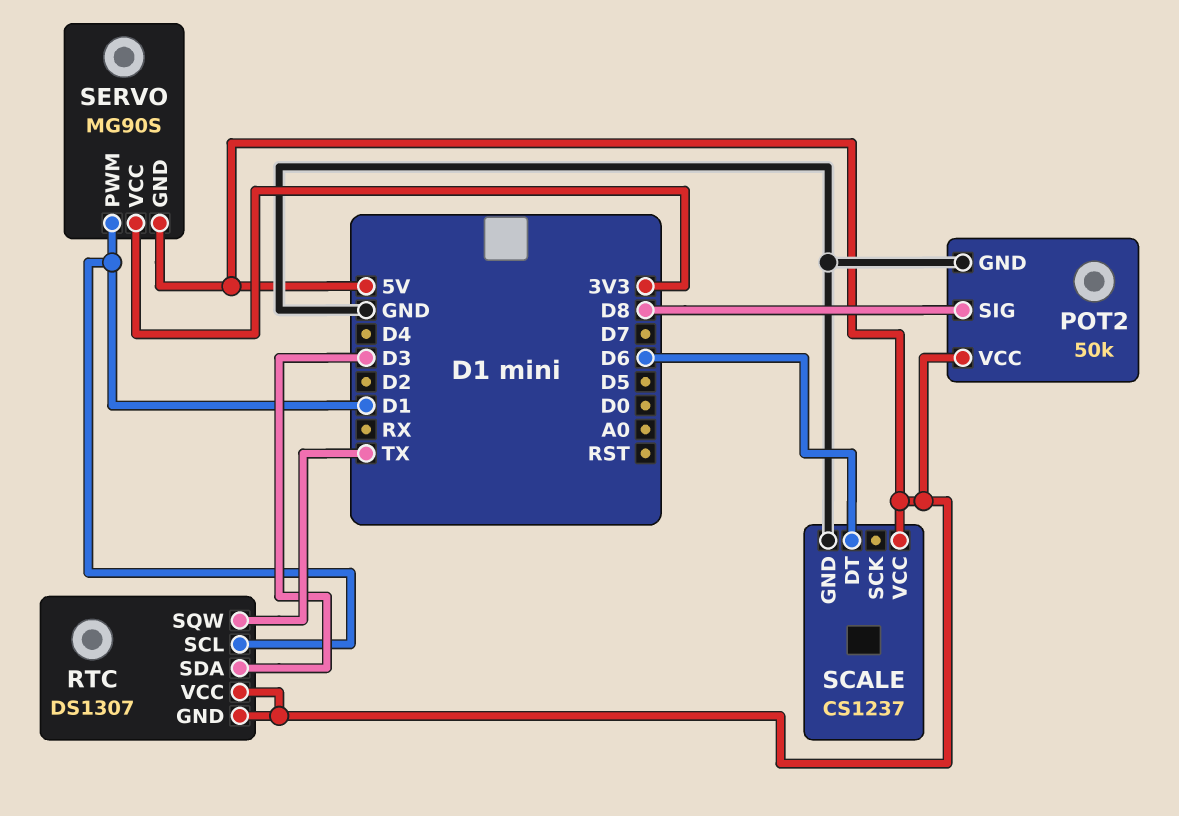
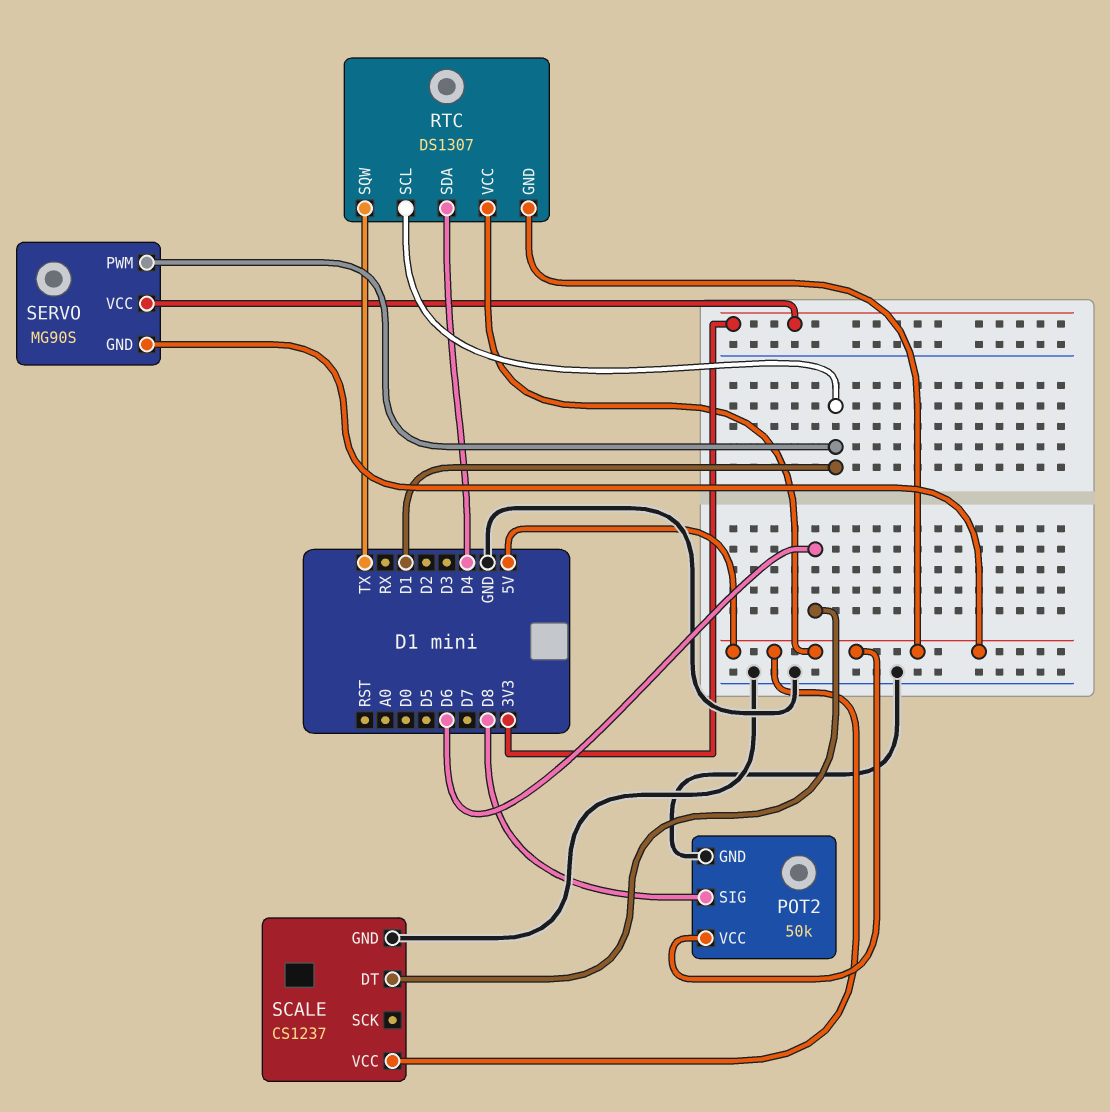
RTC pin SDA: D3 -> D4

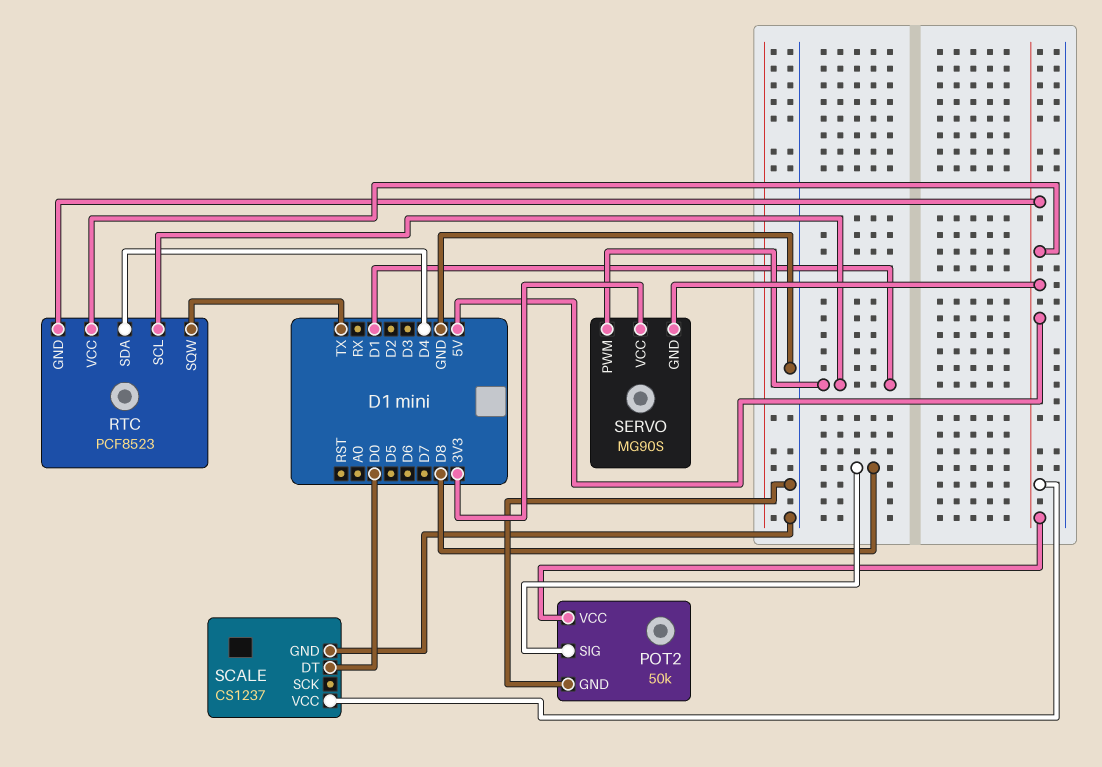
RTC: DS1307 -> PCF8523
SCALE pin DT: D6 -> D0

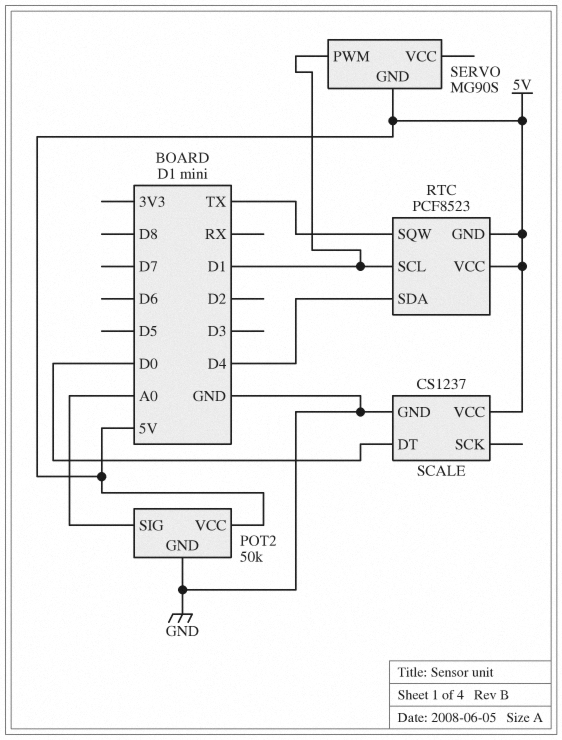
POT2 pin SIG: D8 -> A0
SERVO pin VCC: 3V3 -> none

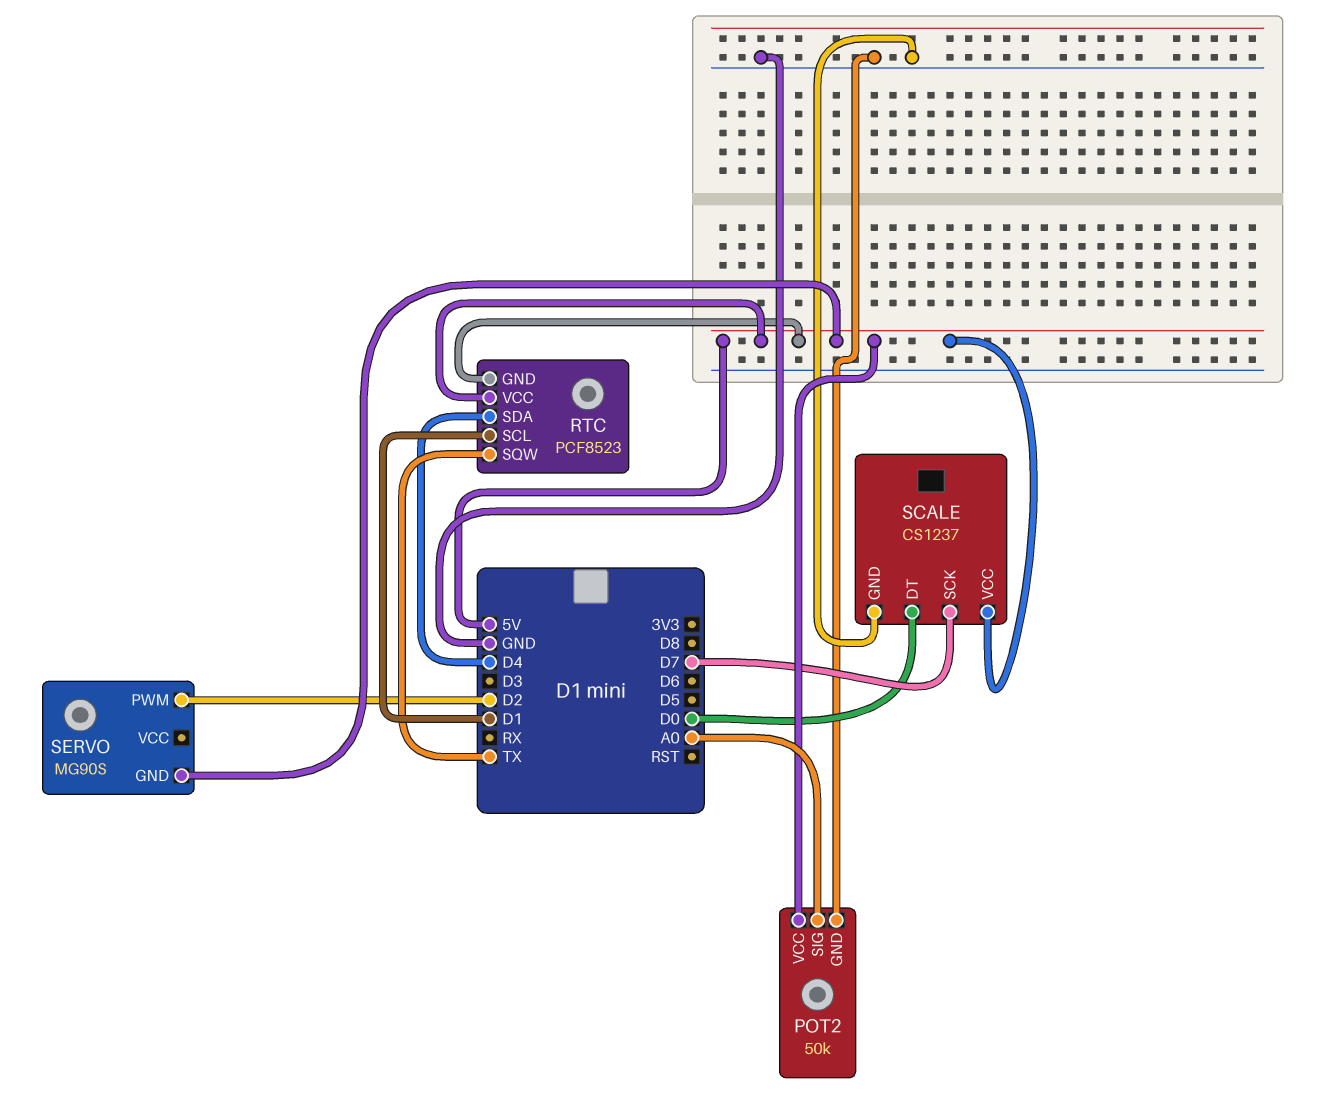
SCALE pin SCK: none -> D7
SERVO pin PWM: D1 -> D2

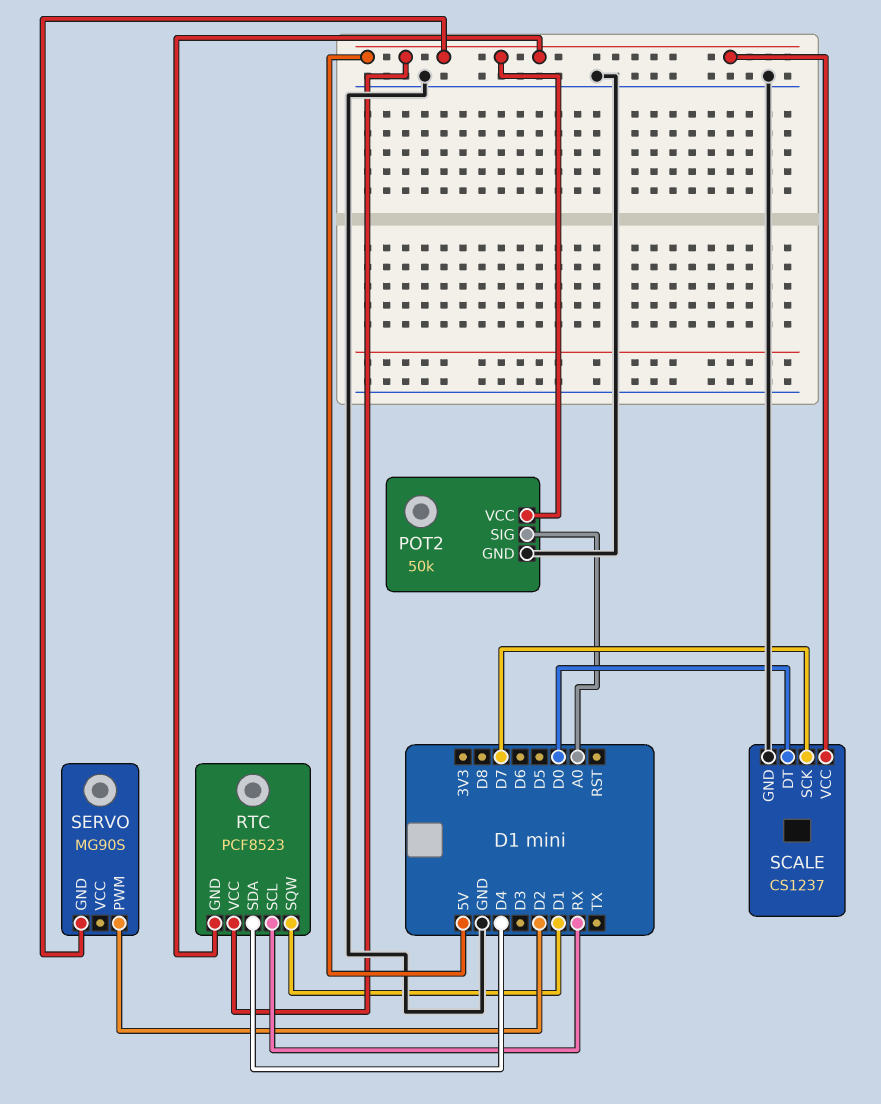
RTC pin SCL: D1 -> RX
RTC pin SQW: TX -> D1

